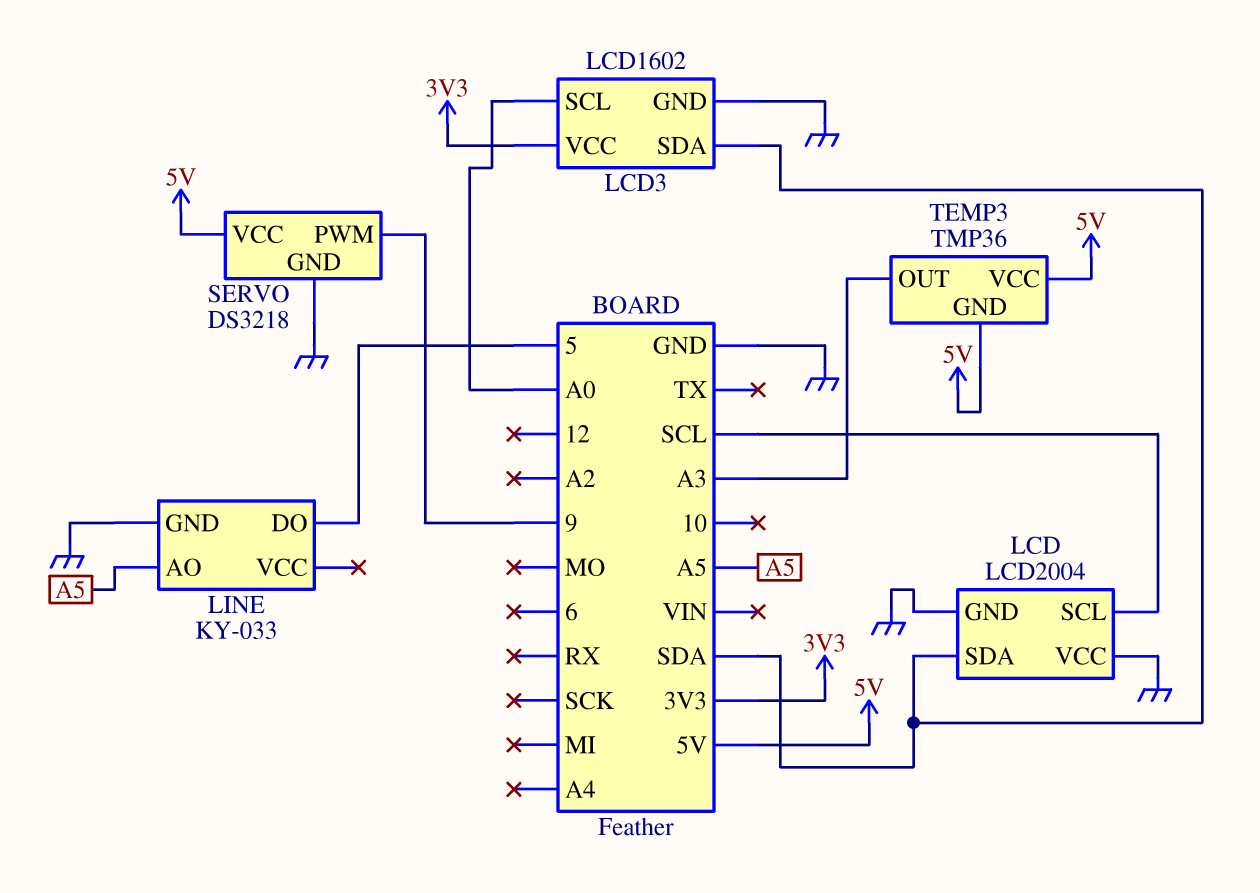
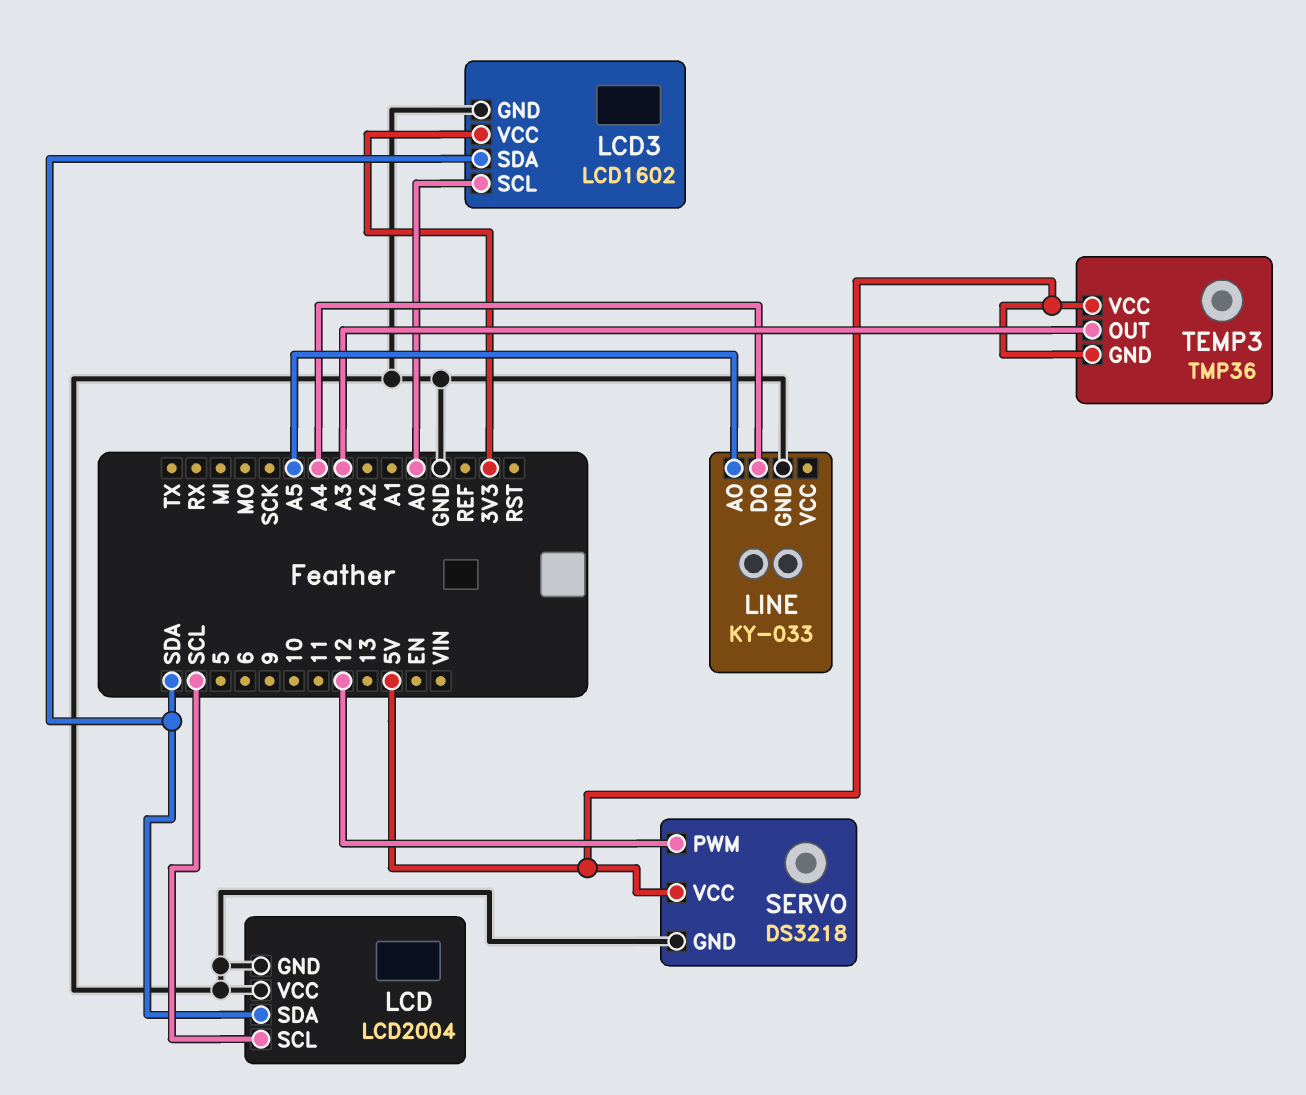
LINE pin DO: 5 -> A4
SERVO pin PWM: 9 -> 12

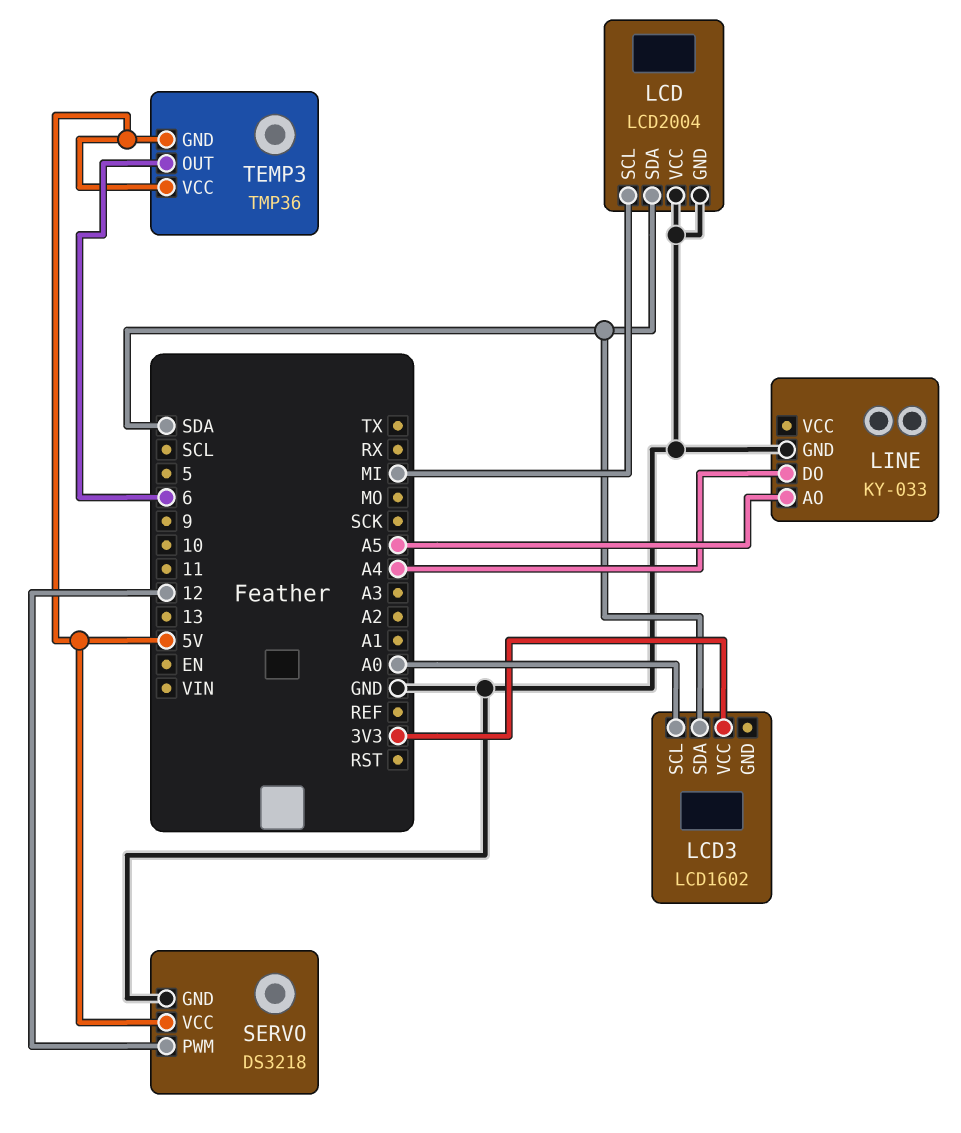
LCD pin SCL: SCL -> MI
LCD3 pin GND: GND -> none
TEMP3 pin OUT: A3 -> 6

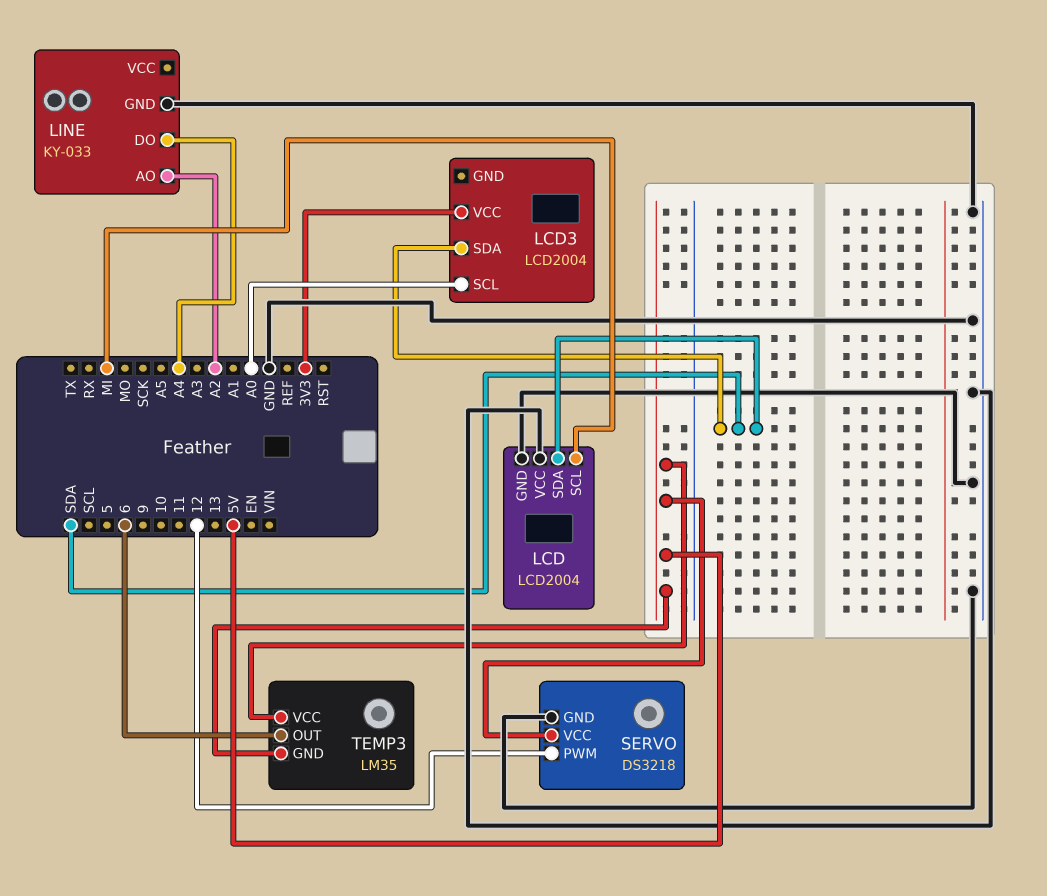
LCD3: LCD1602 -> LCD2004
LINE pin AO: A5 -> A2
TEMP3: TMP36 -> LM35

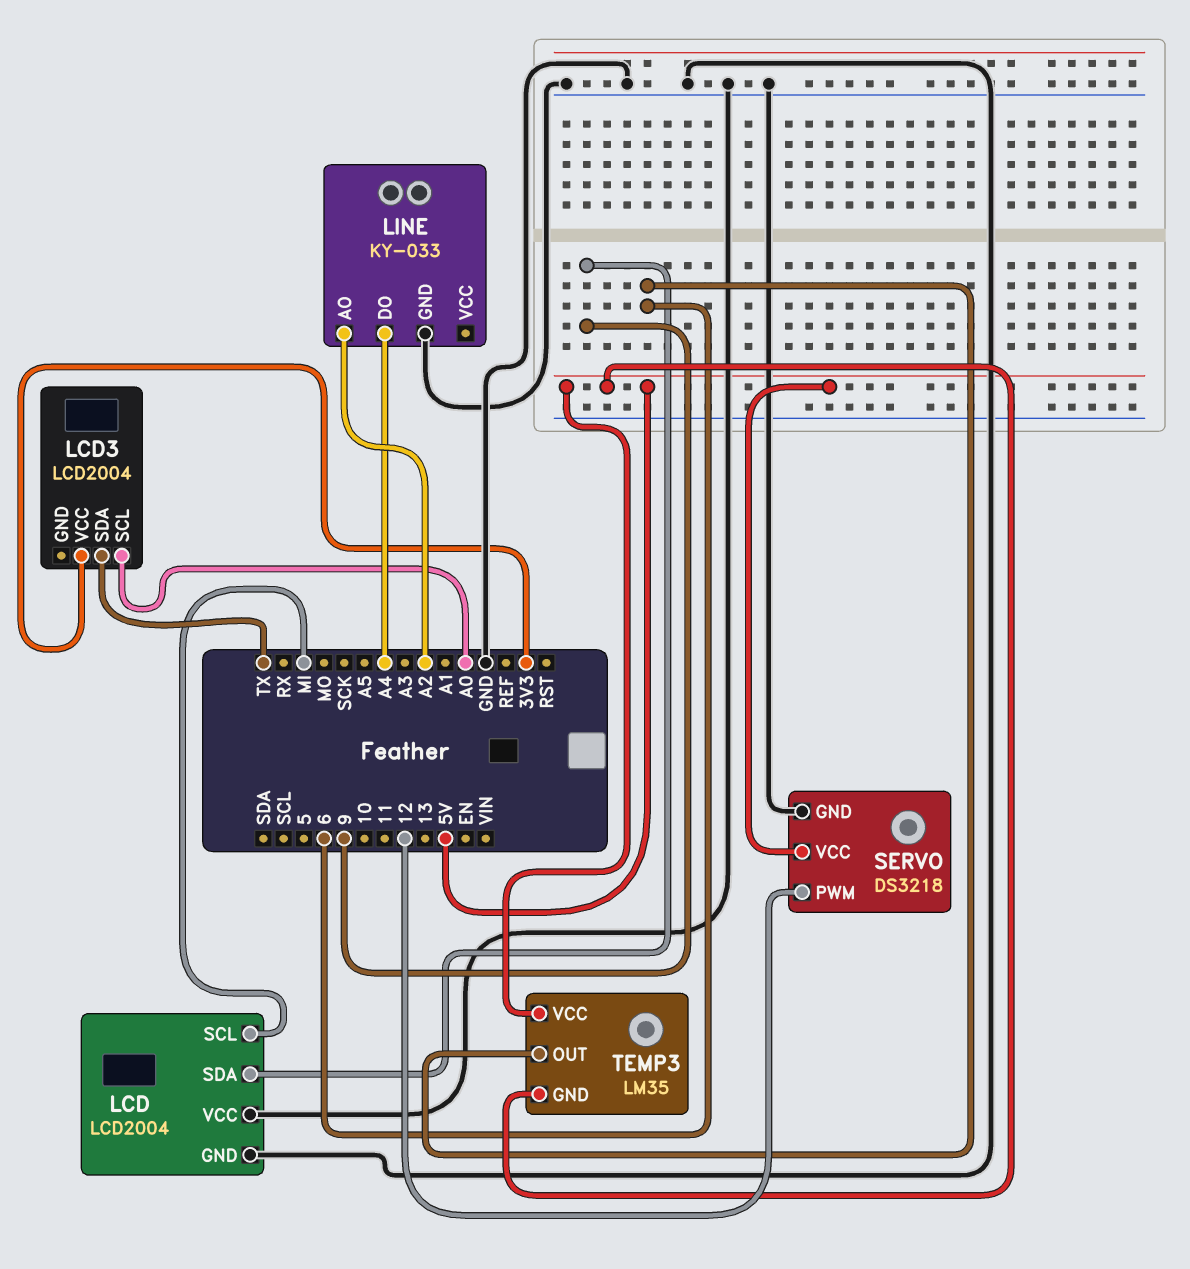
LCD pin SDA: SDA -> 9
LCD3 pin SDA: SDA -> TX

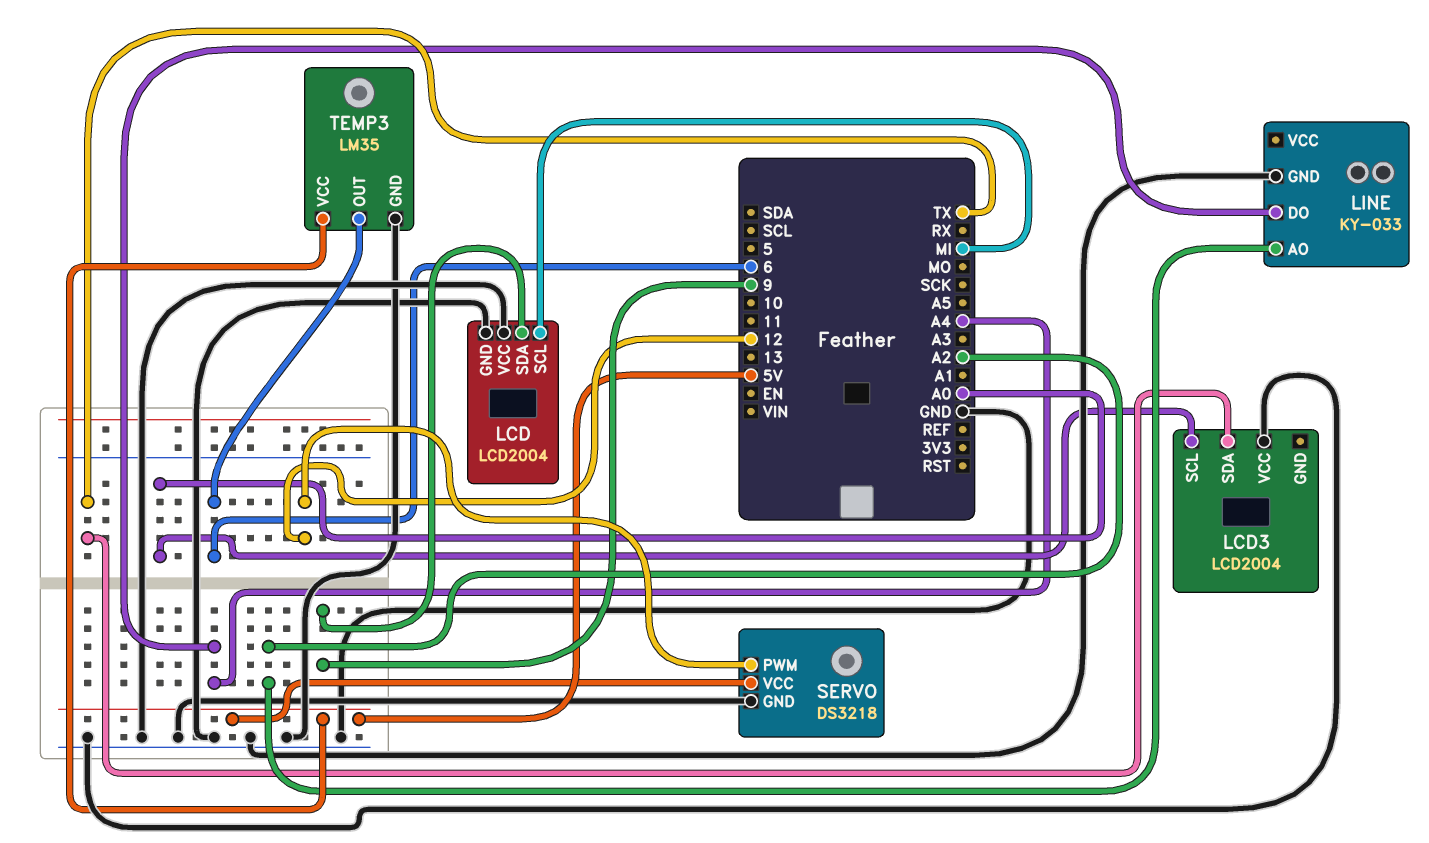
LCD3 pin VCC: 3V3 -> GND
TEMP3 pin GND: 5V -> GND

